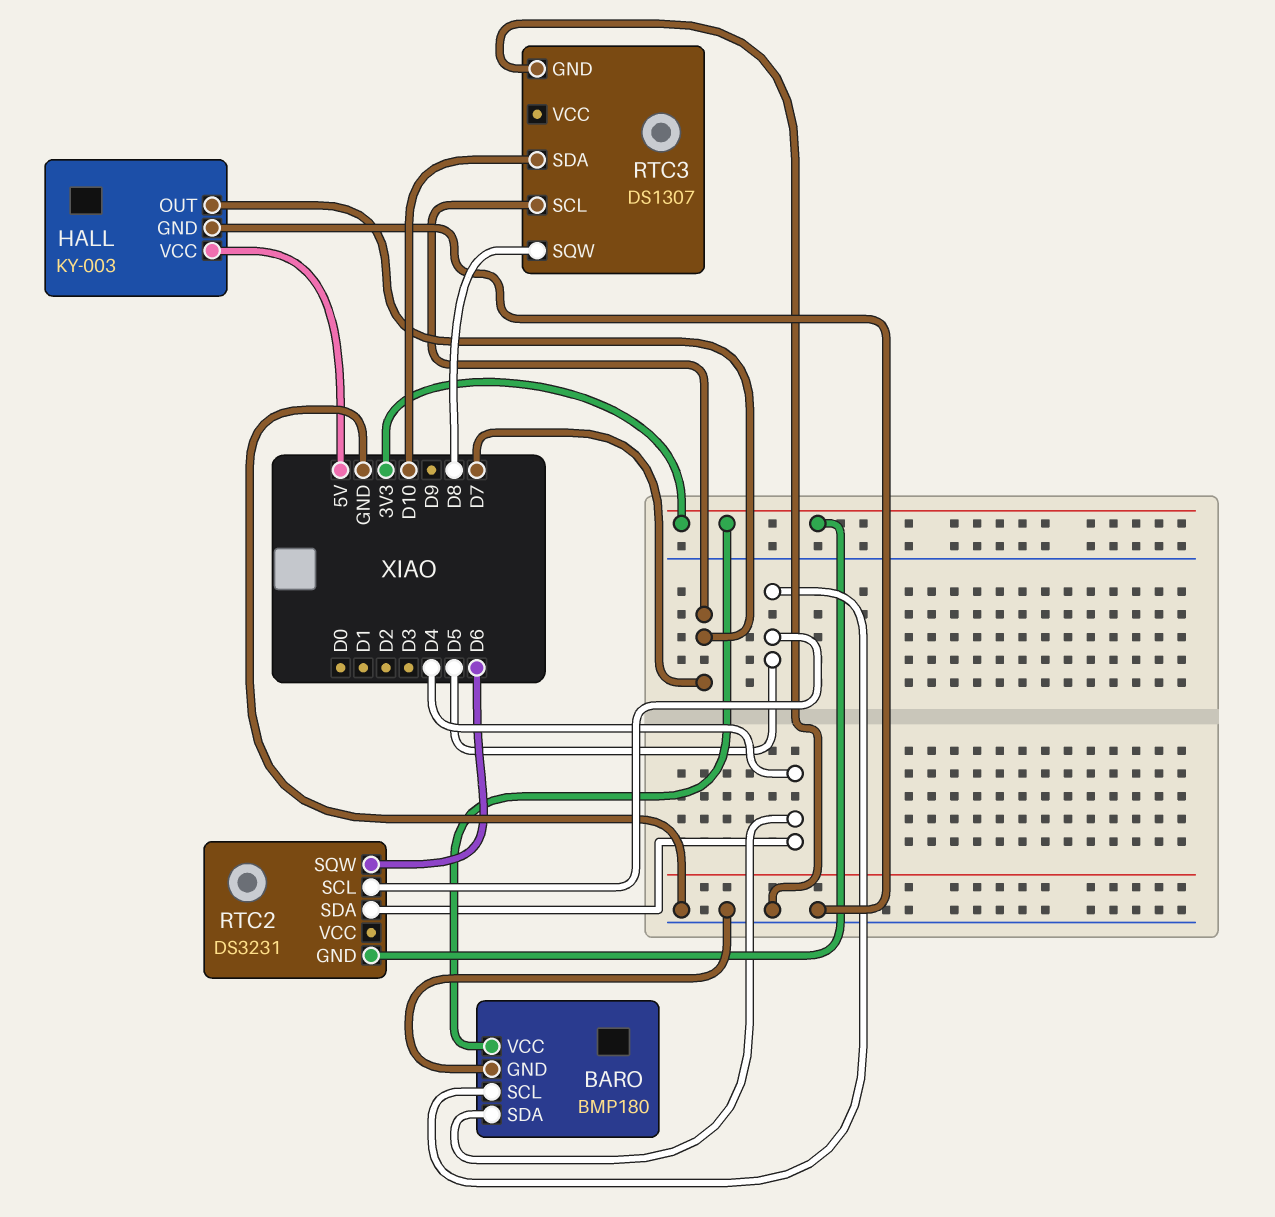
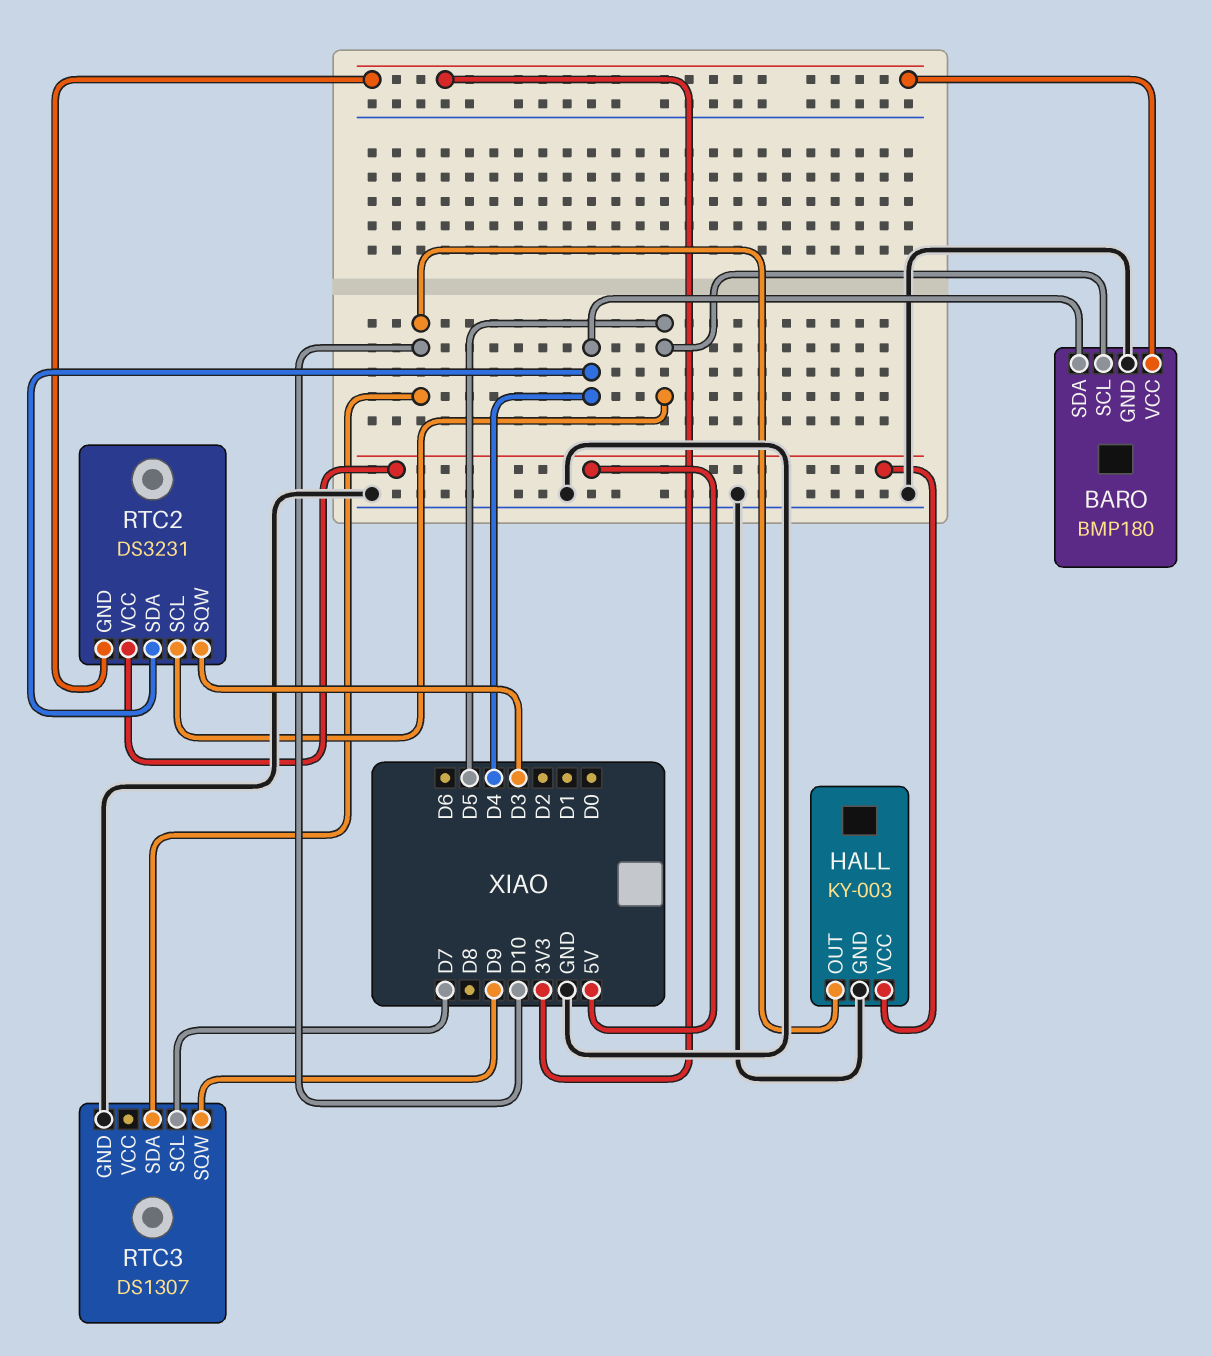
HALL pin OUT: D7 -> D10
RTC2 pin SQW: D6 -> D3
RTC2 pin VCC: none -> 5V
RTC3 pin SQW: D8 -> D9

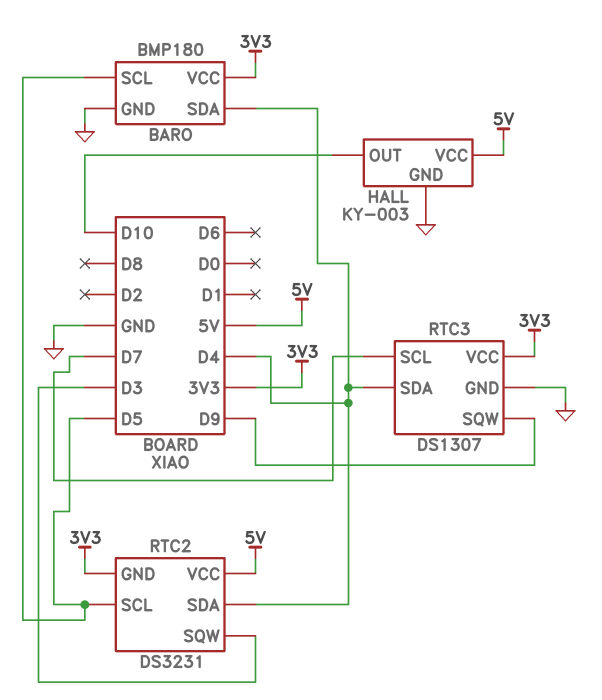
RTC3 pin SDA: D10 -> D4
RTC3 pin VCC: none -> 3V3

